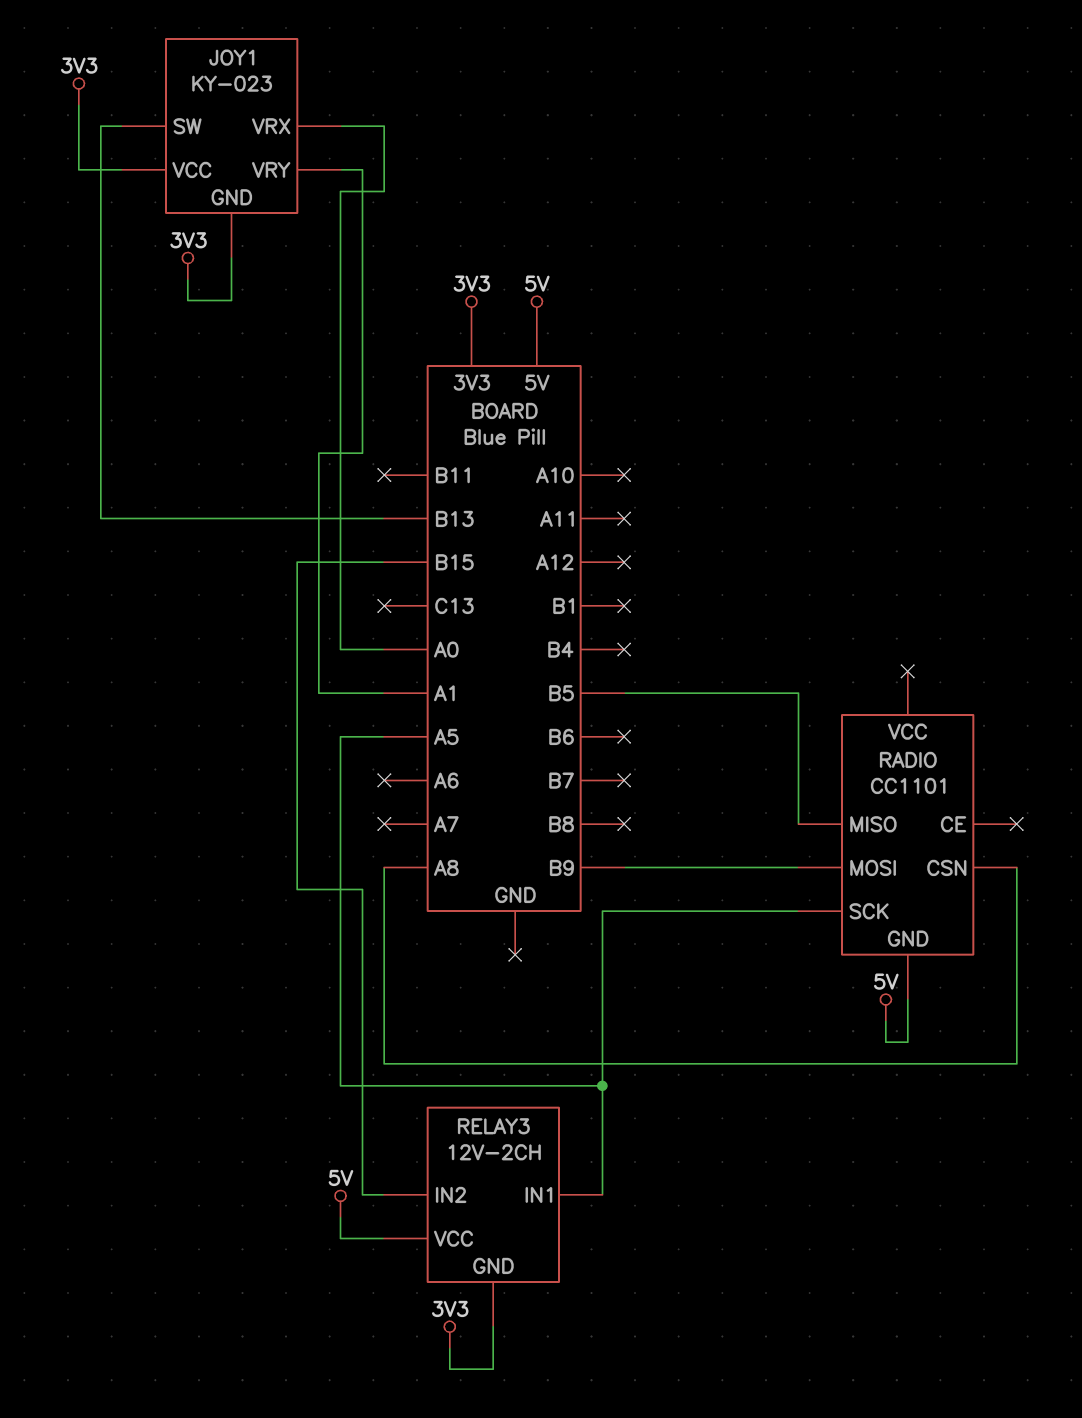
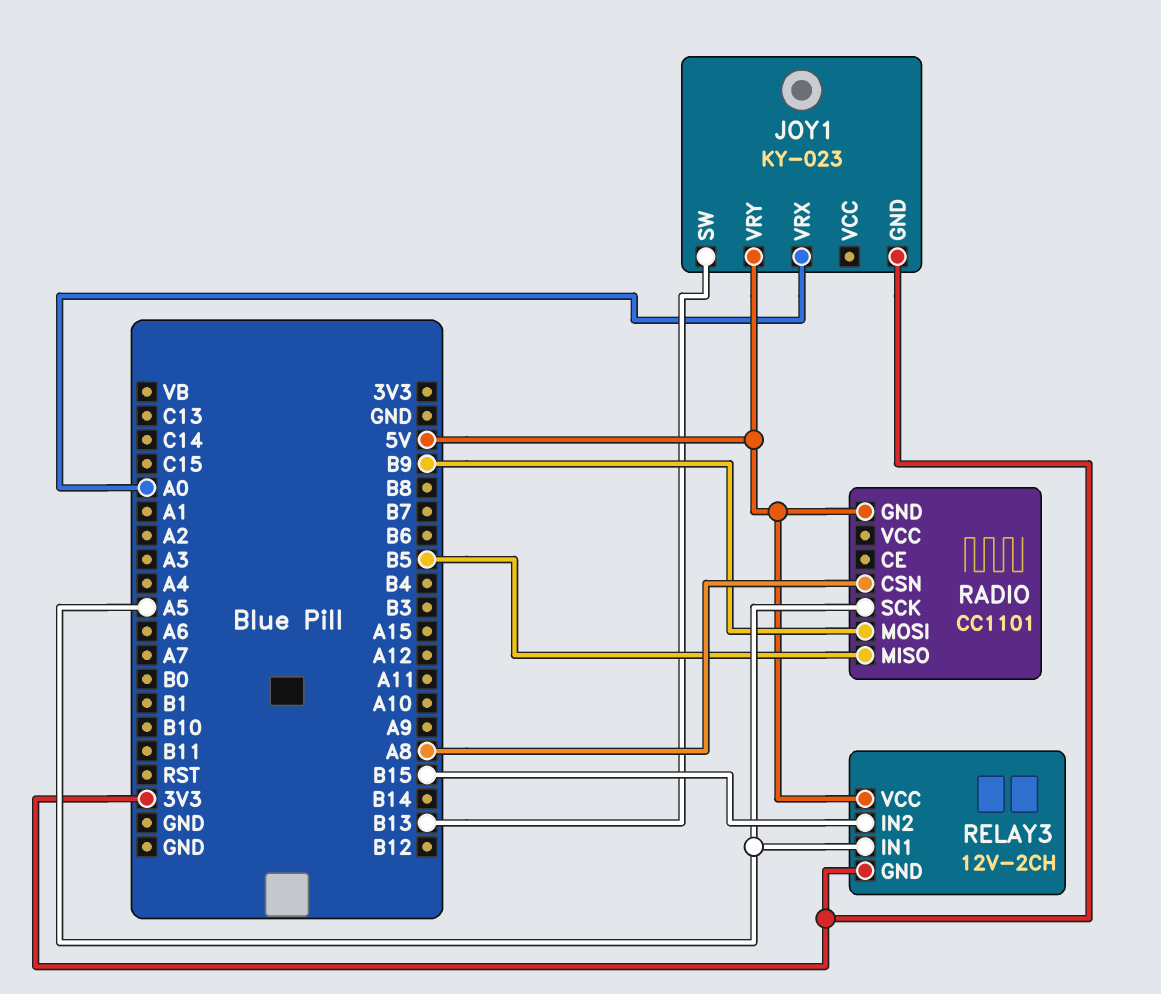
JOY1 pin VCC: 3V3 -> none
JOY1 pin VRY: A1 -> 5V

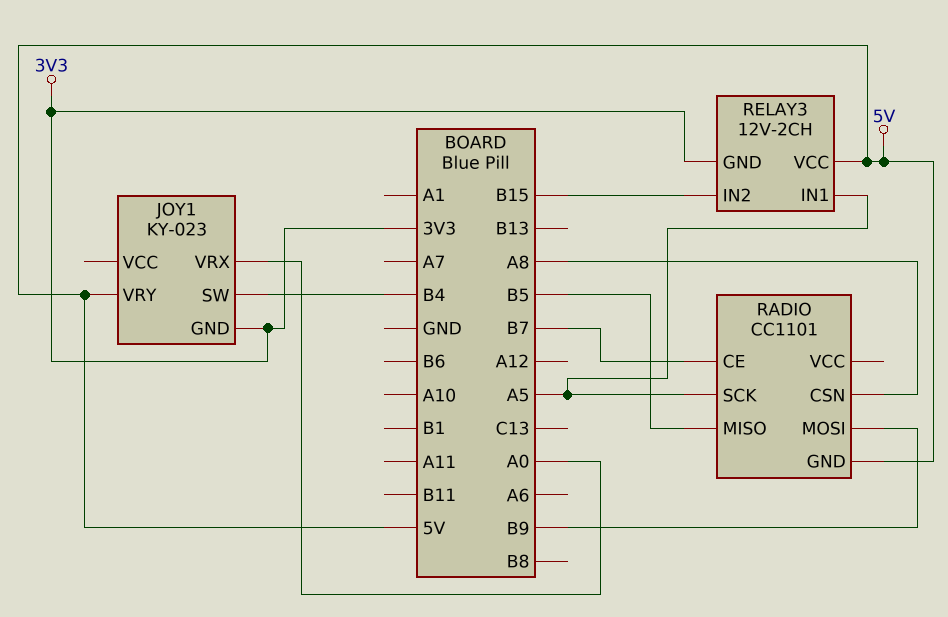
JOY1 pin SW: B13 -> B4
RADIO pin CE: none -> B7

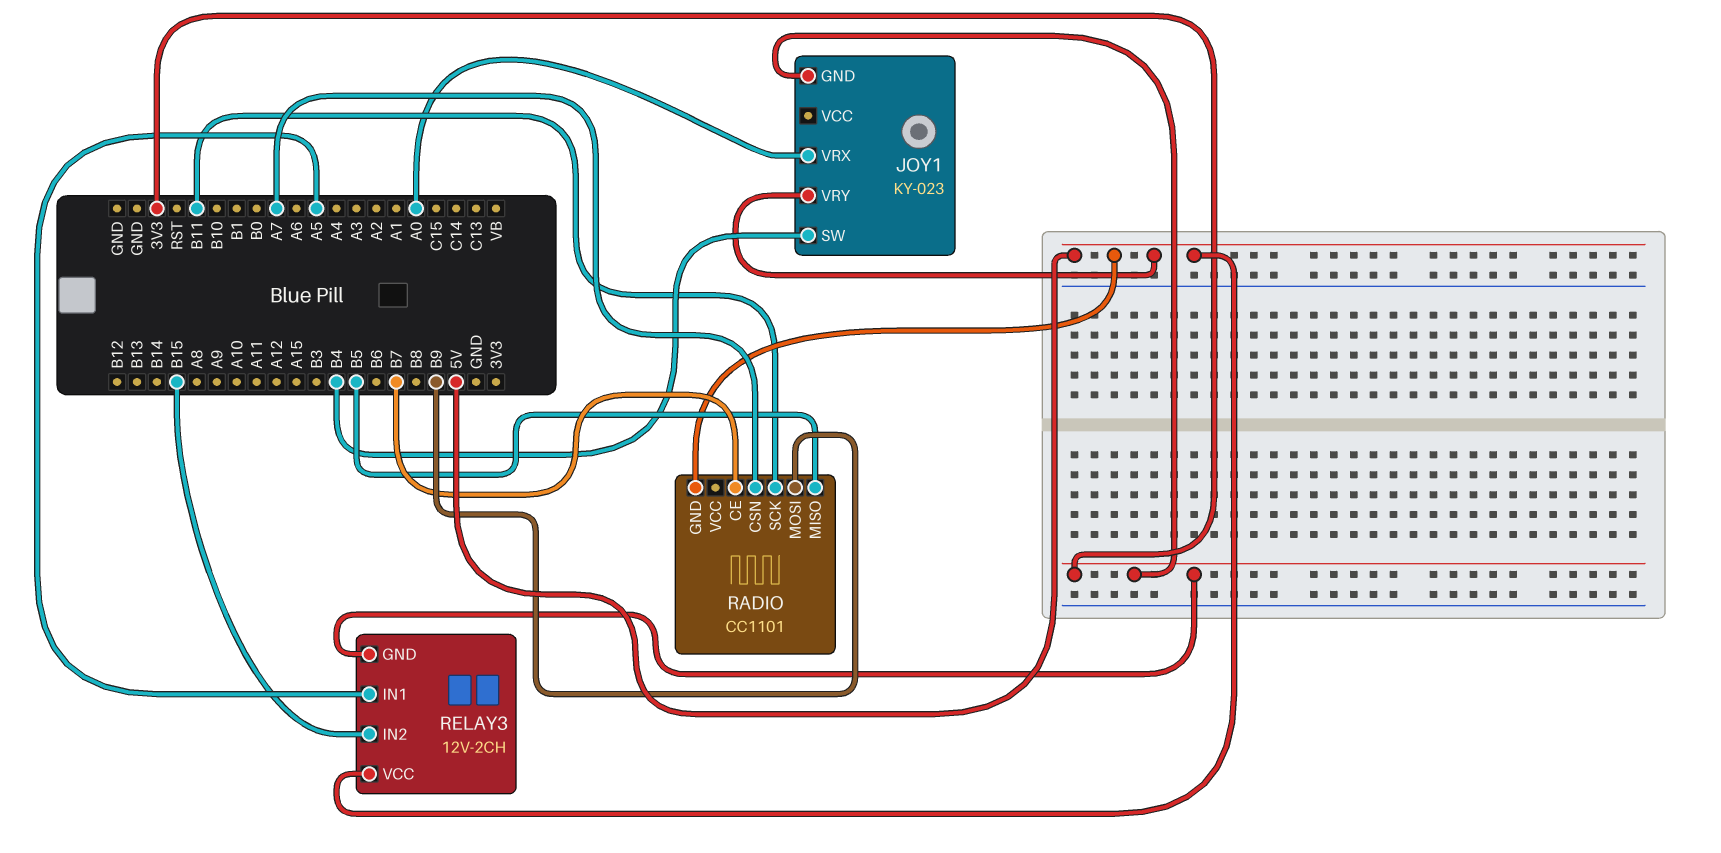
RADIO pin CSN: A8 -> A7
RADIO pin SCK: A5 -> B11

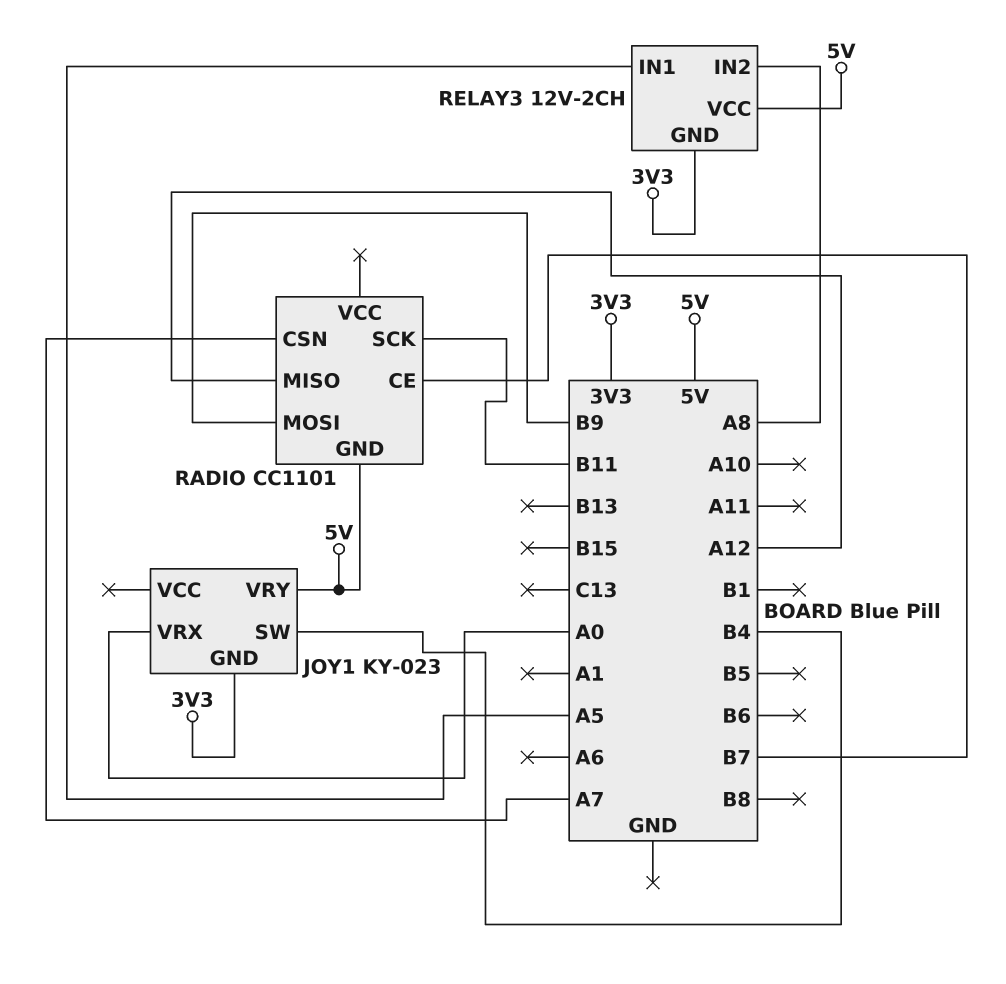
RADIO pin MISO: B5 -> A12
RELAY3 pin IN2: B15 -> A8

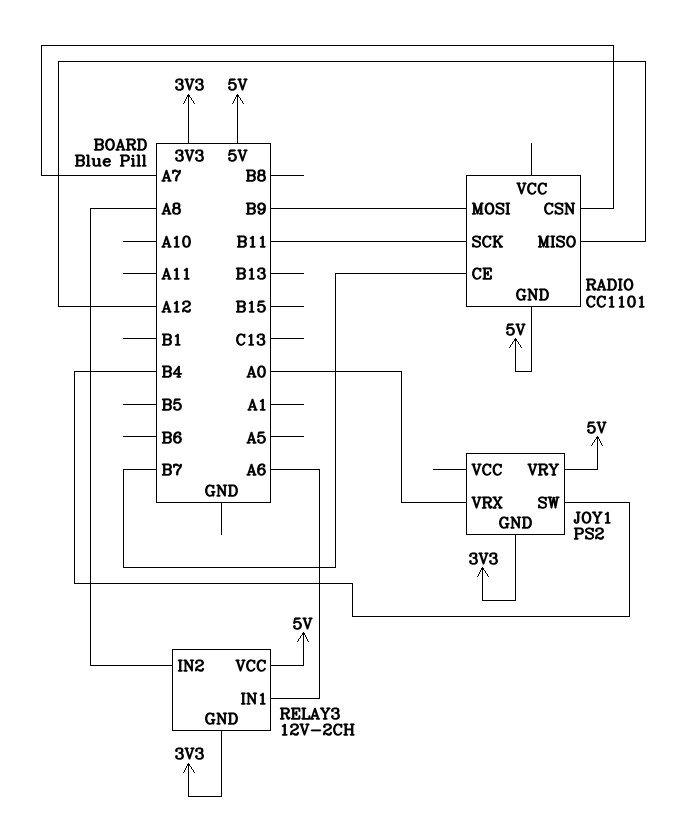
JOY1: KY-023 -> PS2
RELAY3 pin IN1: A5 -> A6

